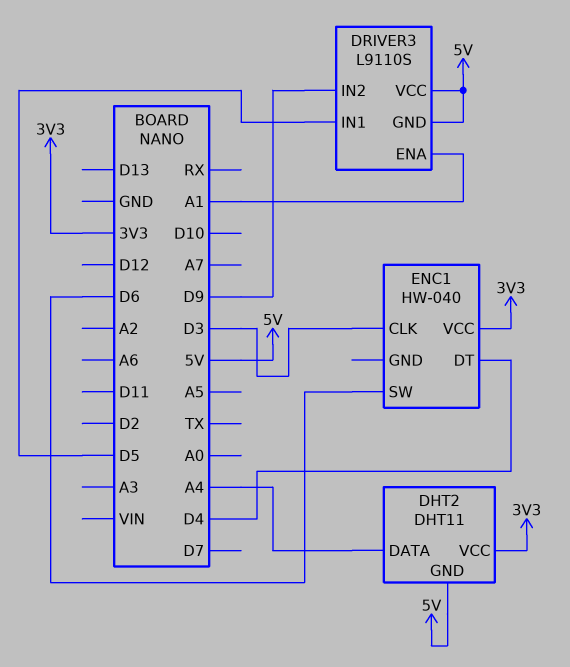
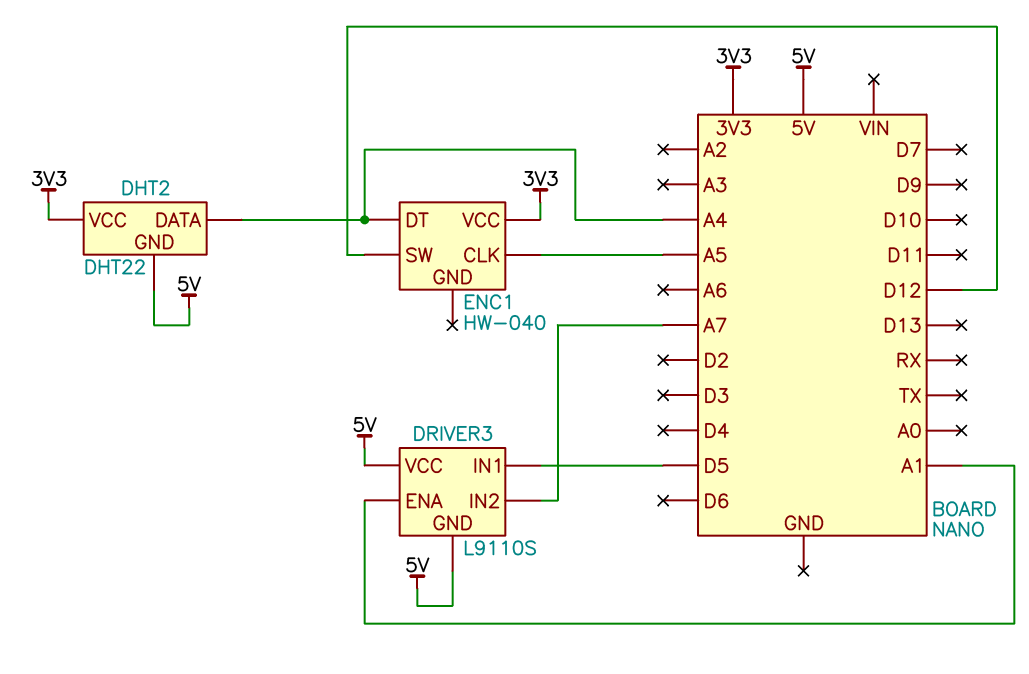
DHT2: DHT11 -> DHT22
DRIVER3 pin IN2: D9 -> A7
ENC1 pin CLK: D3 -> A5
ENC1 pin DT: D4 -> A4
ENC1 pin SW: D6 -> D12

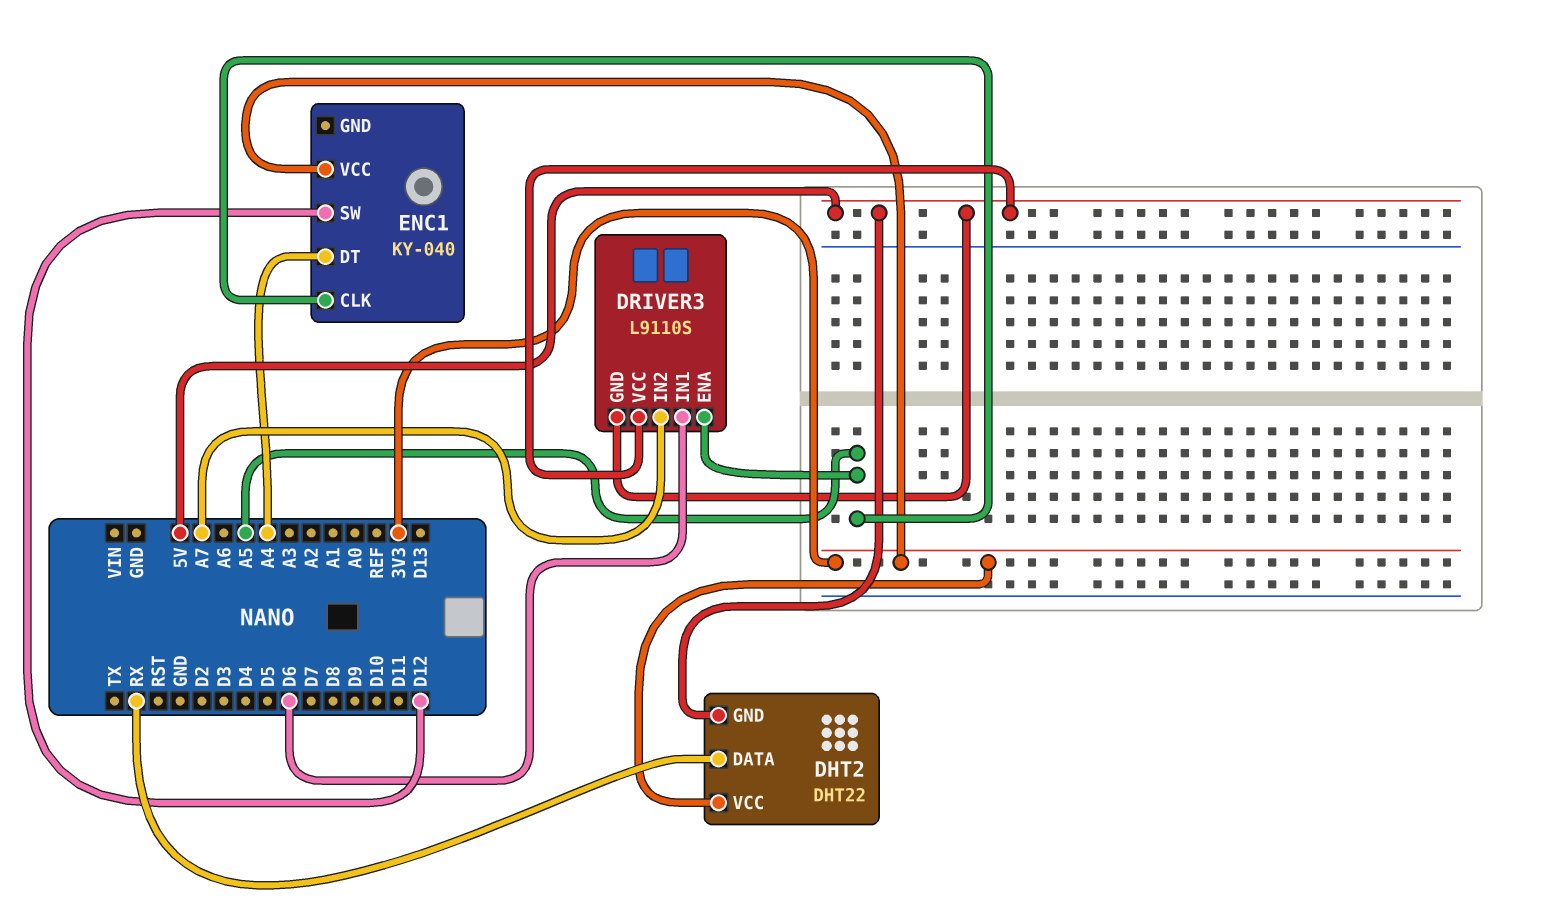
DHT2 pin DATA: A4 -> RX
DRIVER3 pin ENA: A1 -> A5
DRIVER3 pin IN1: D5 -> D6
ENC1: HW-040 -> KY-040

